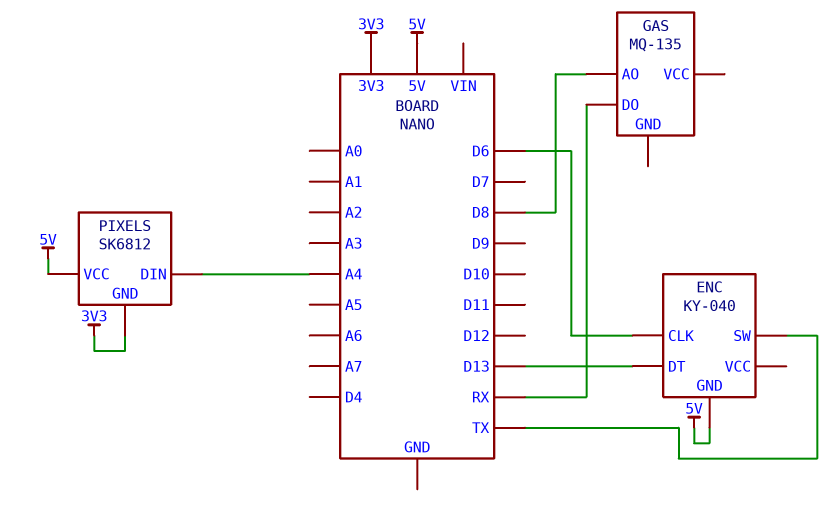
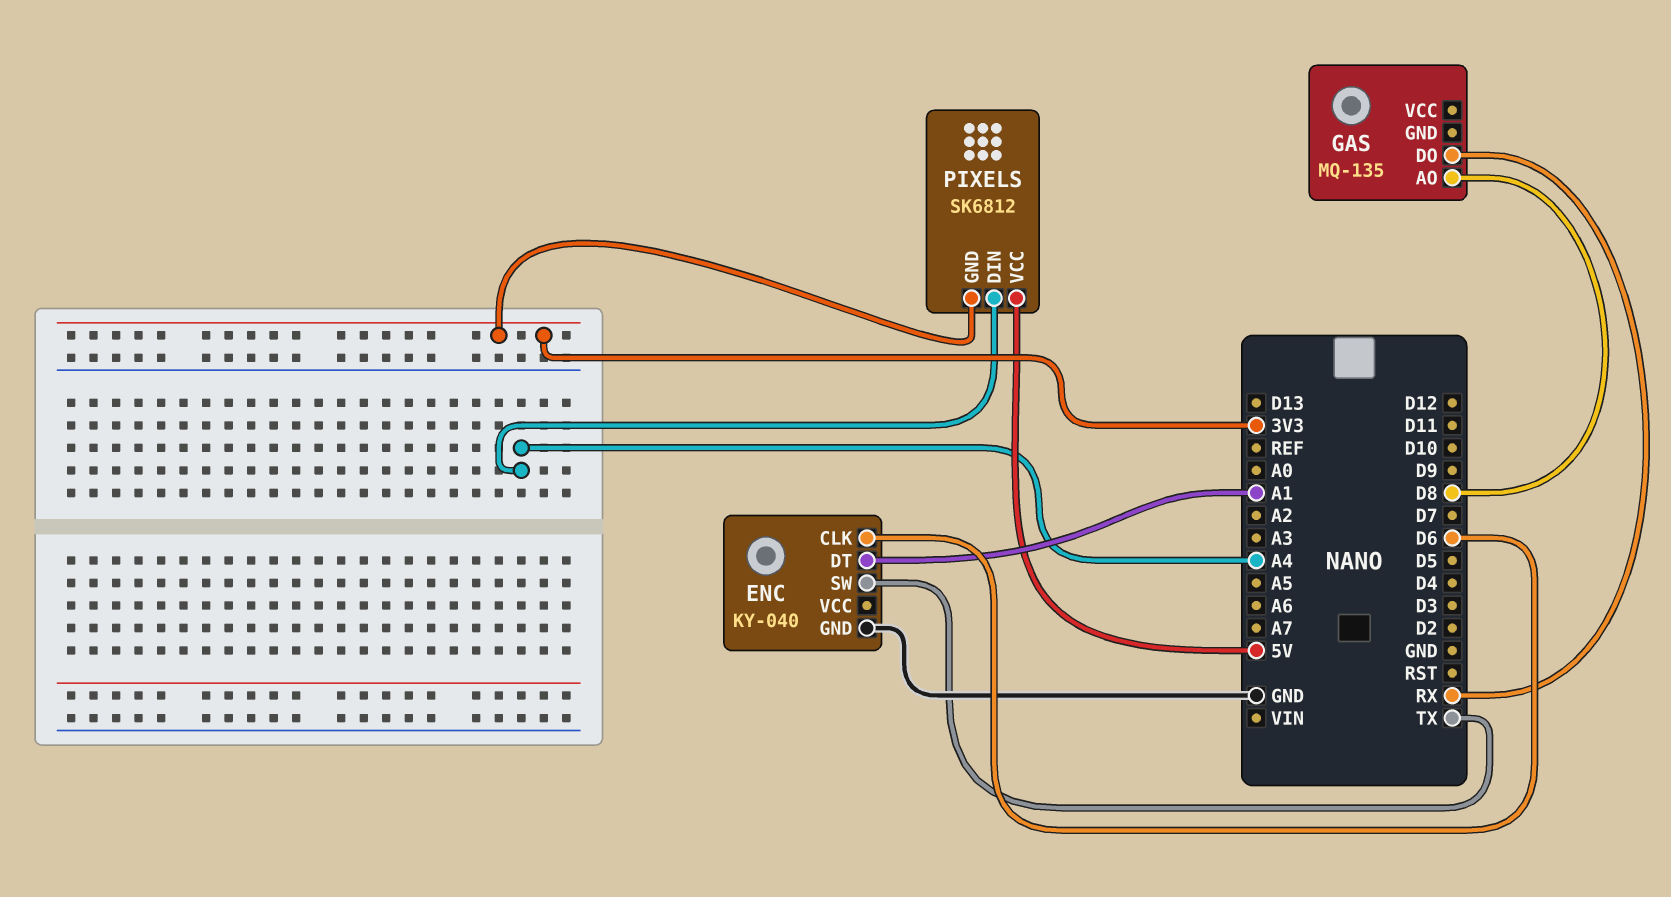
ENC pin DT: D13 -> A1
ENC pin GND: 5V -> GND

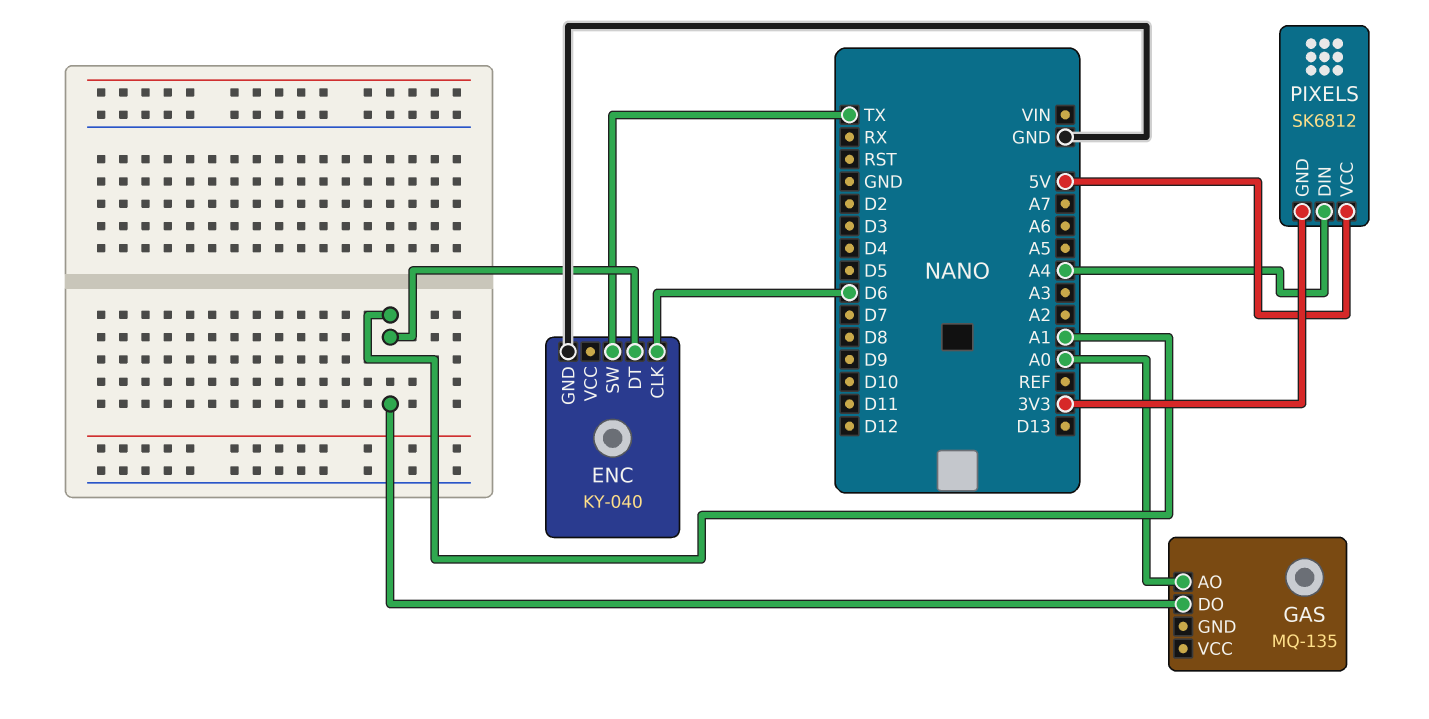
GAS pin AO: D8 -> A0
GAS pin DO: RX -> A1

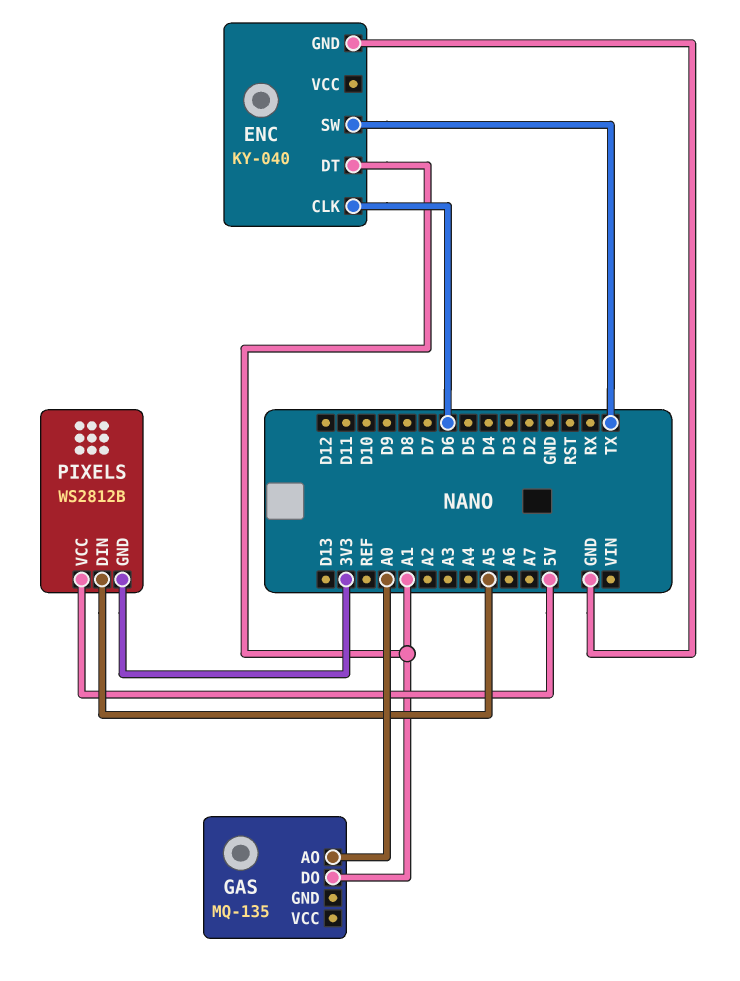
PIXELS: SK6812 -> WS2812B
PIXELS pin DIN: A4 -> A5

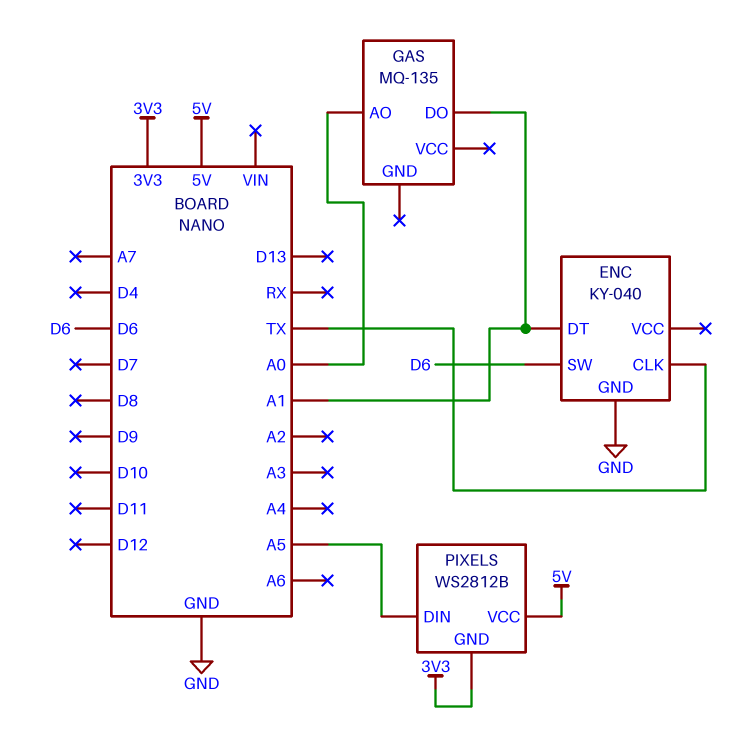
ENC pin CLK: D6 -> TX
ENC pin SW: TX -> D6

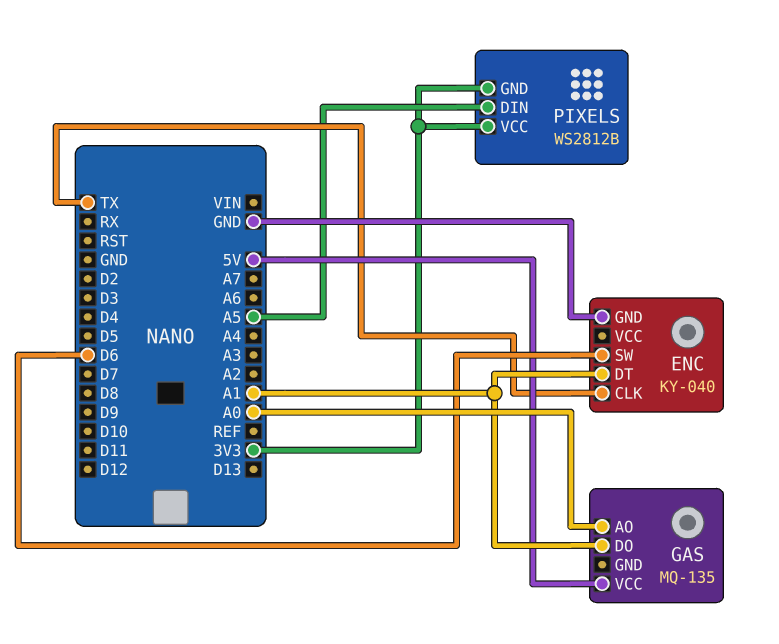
GAS pin VCC: none -> 5V
PIXELS pin VCC: 5V -> 3V3

